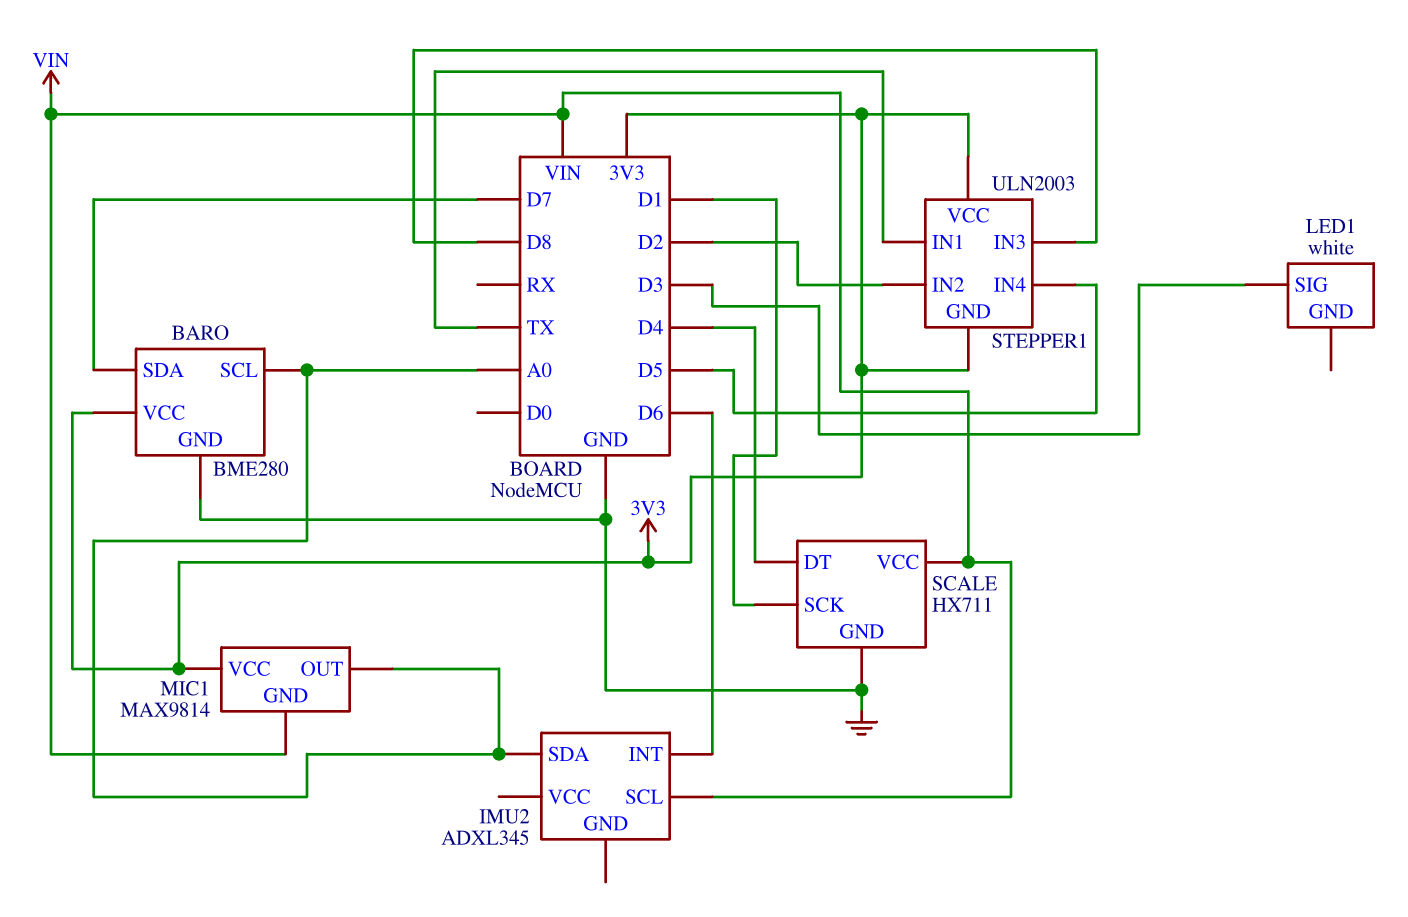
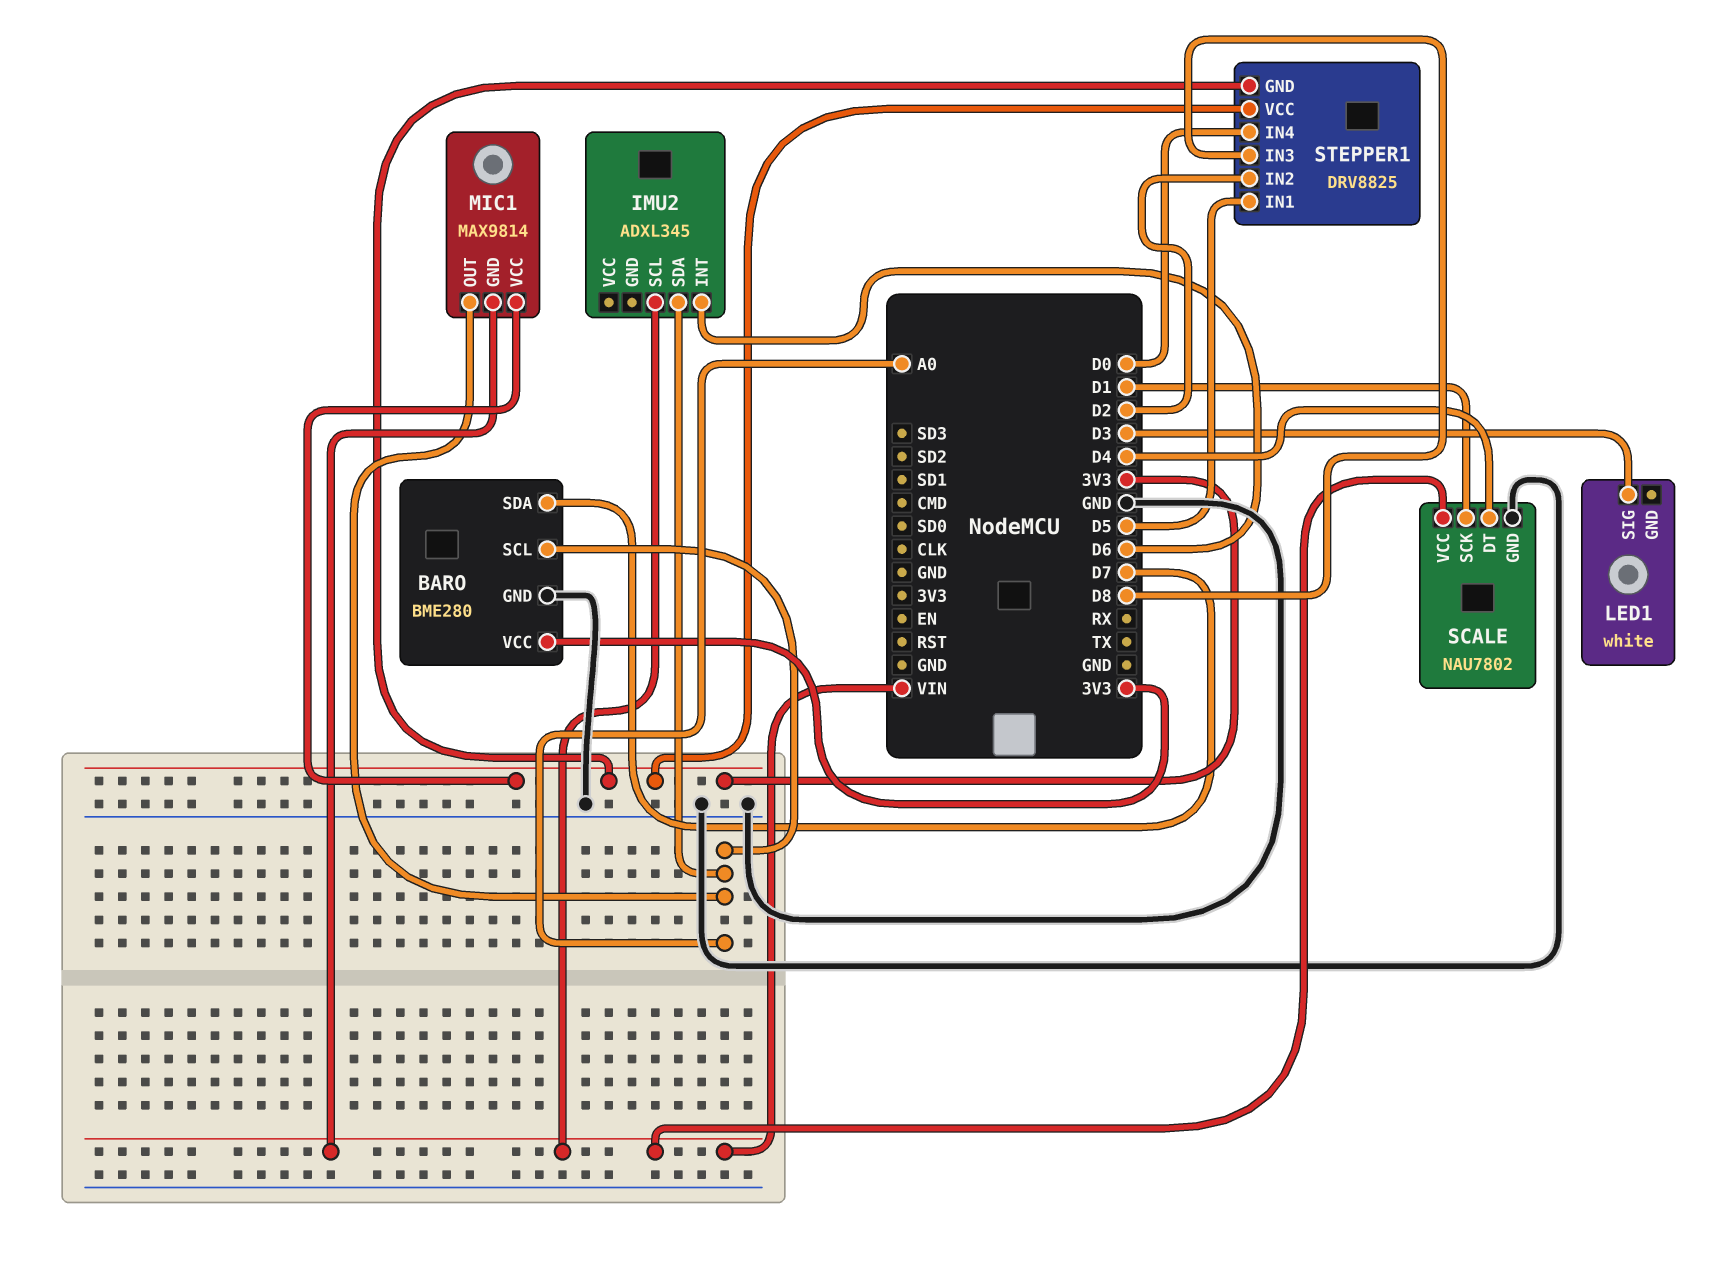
SCALE: HX711 -> NAU7802
STEPPER1: ULN2003 -> DRV8825
STEPPER1 pin IN1: TX -> D5
STEPPER1 pin IN4: D5 -> D0

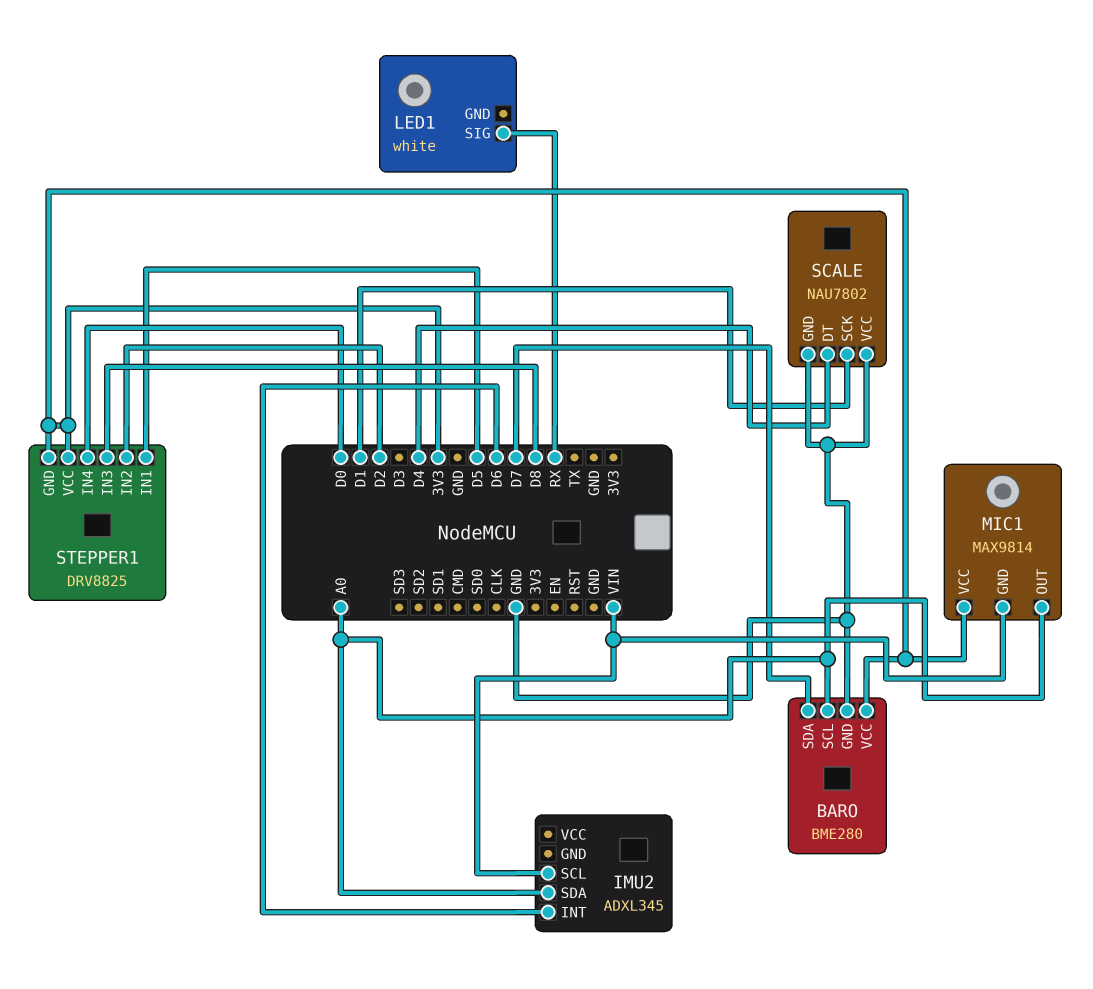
LED1 pin SIG: D3 -> RX
SCALE pin VCC: VIN -> GND

